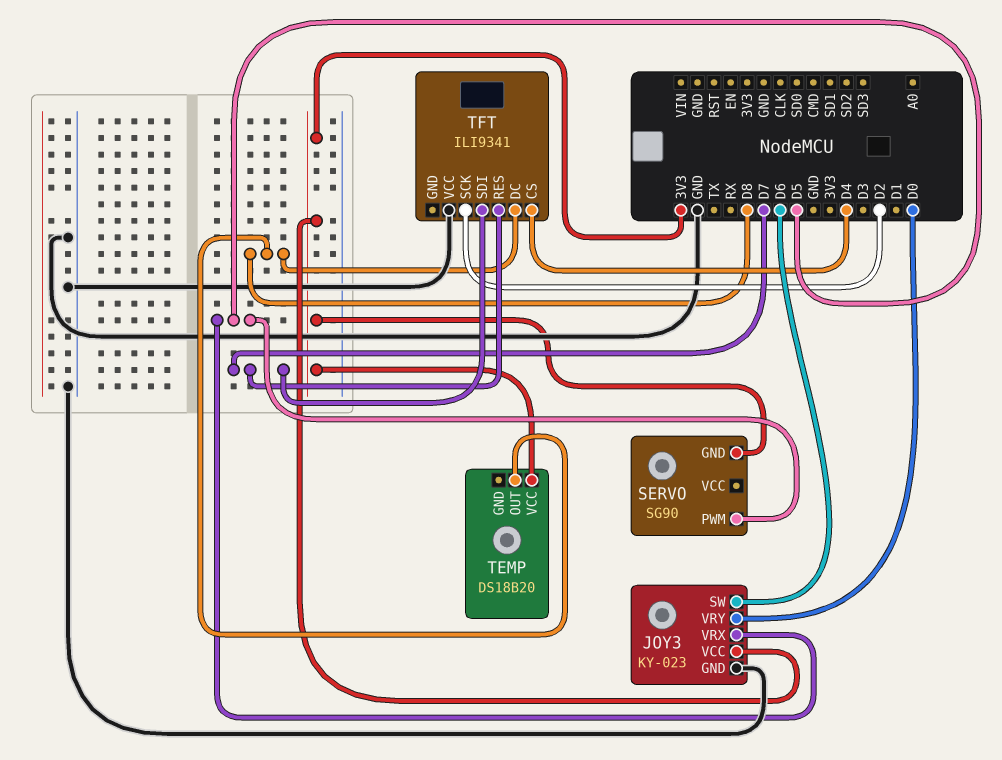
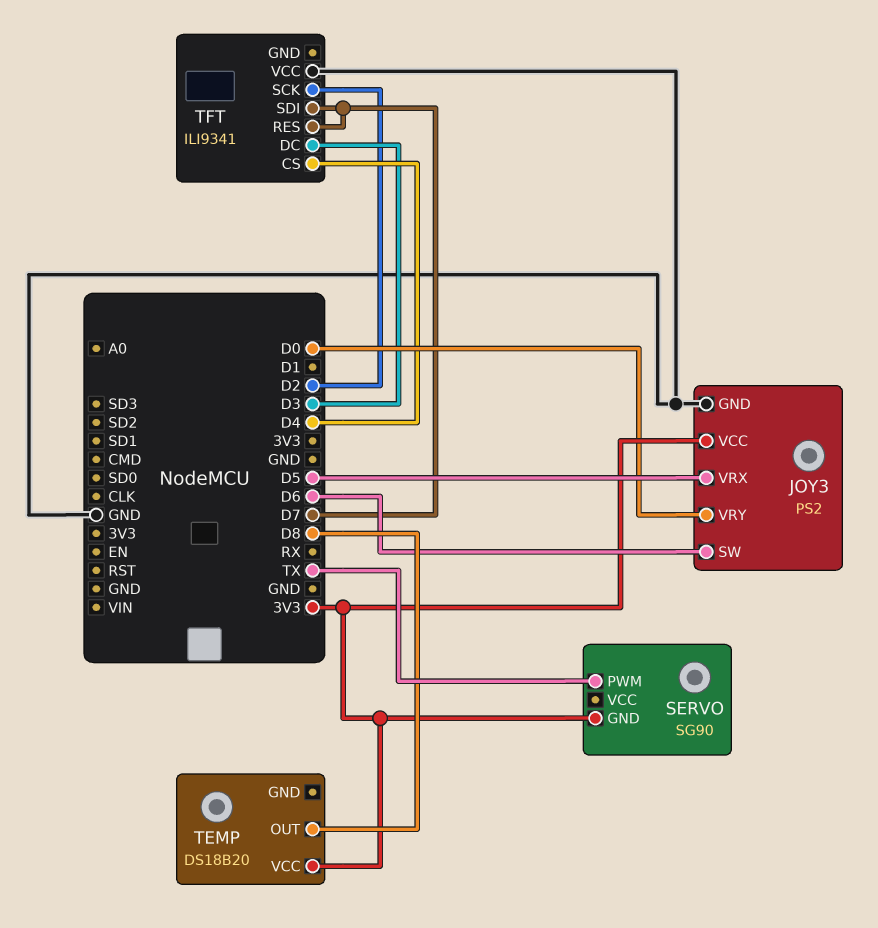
JOY3: KY-023 -> PS2
SERVO pin PWM: D5 -> TX
TFT pin DC: D8 -> D3

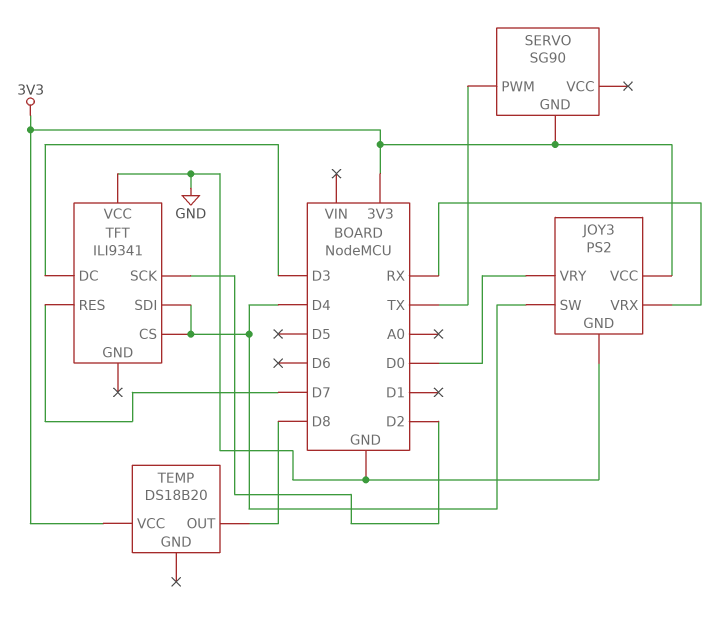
JOY3 pin SW: D6 -> D4
JOY3 pin VRX: D5 -> RX
TFT pin SDI: D7 -> D4

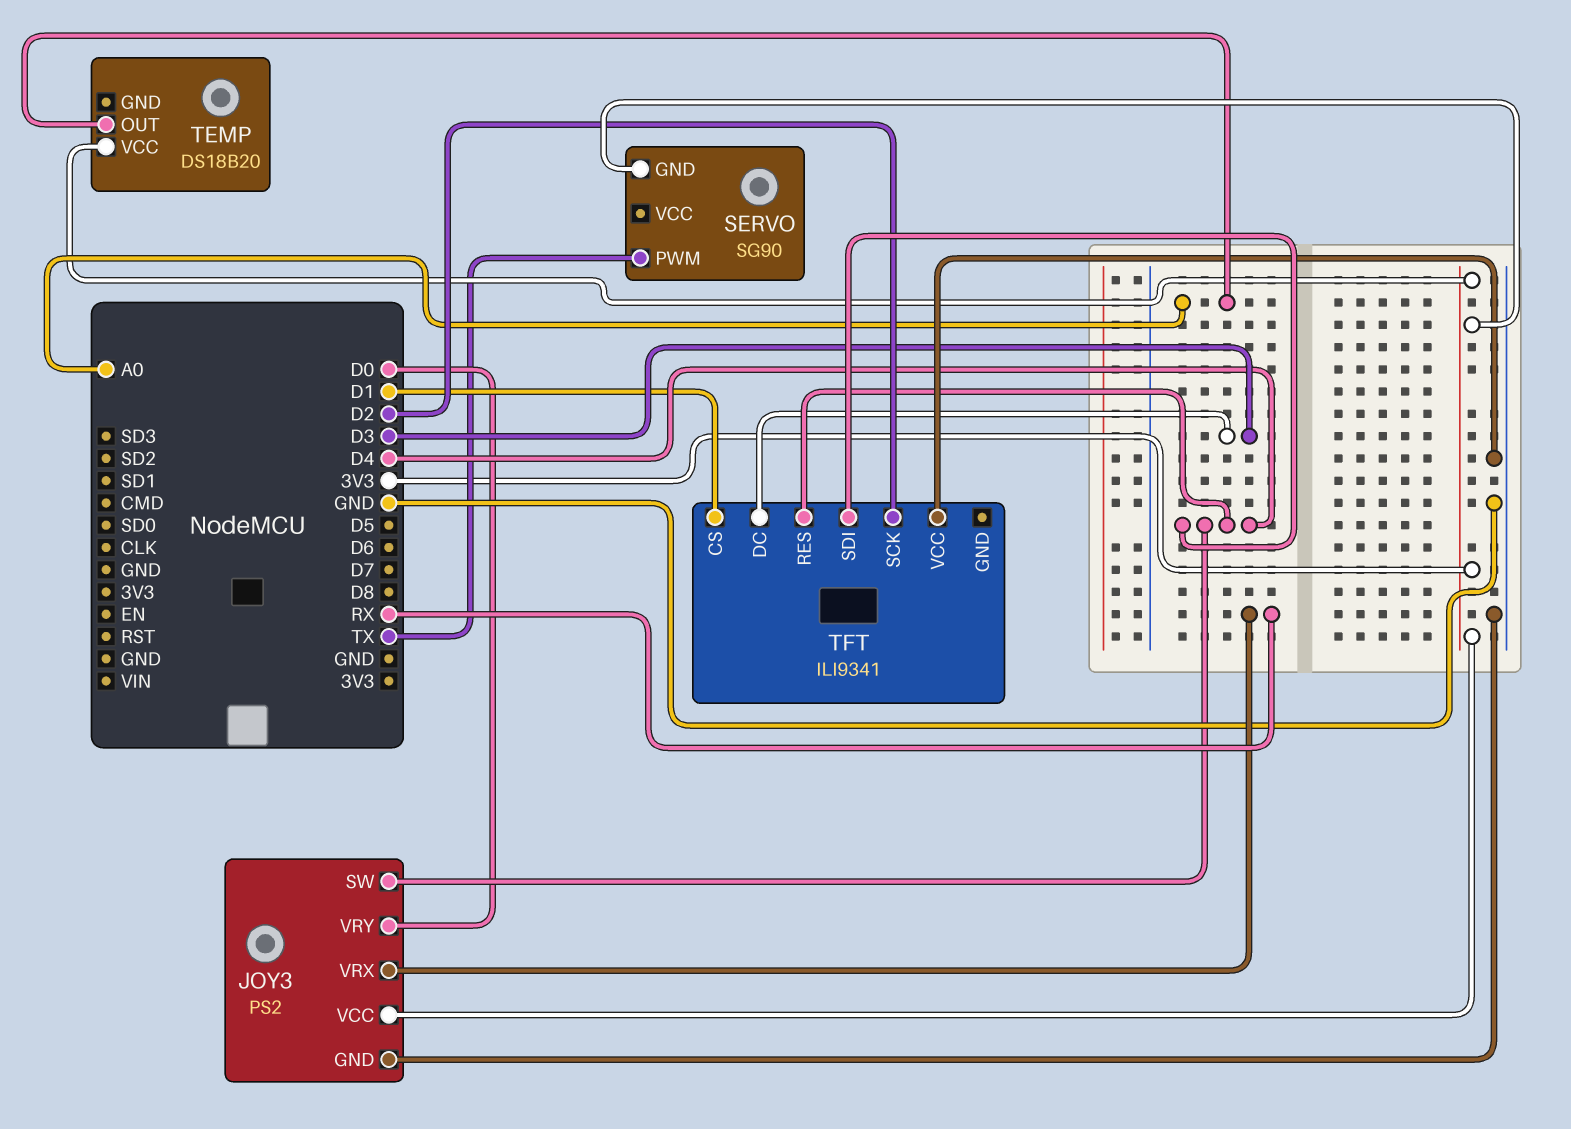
TEMP pin OUT: D8 -> A0
TFT pin CS: D4 -> D1
TFT pin RES: D7 -> D4

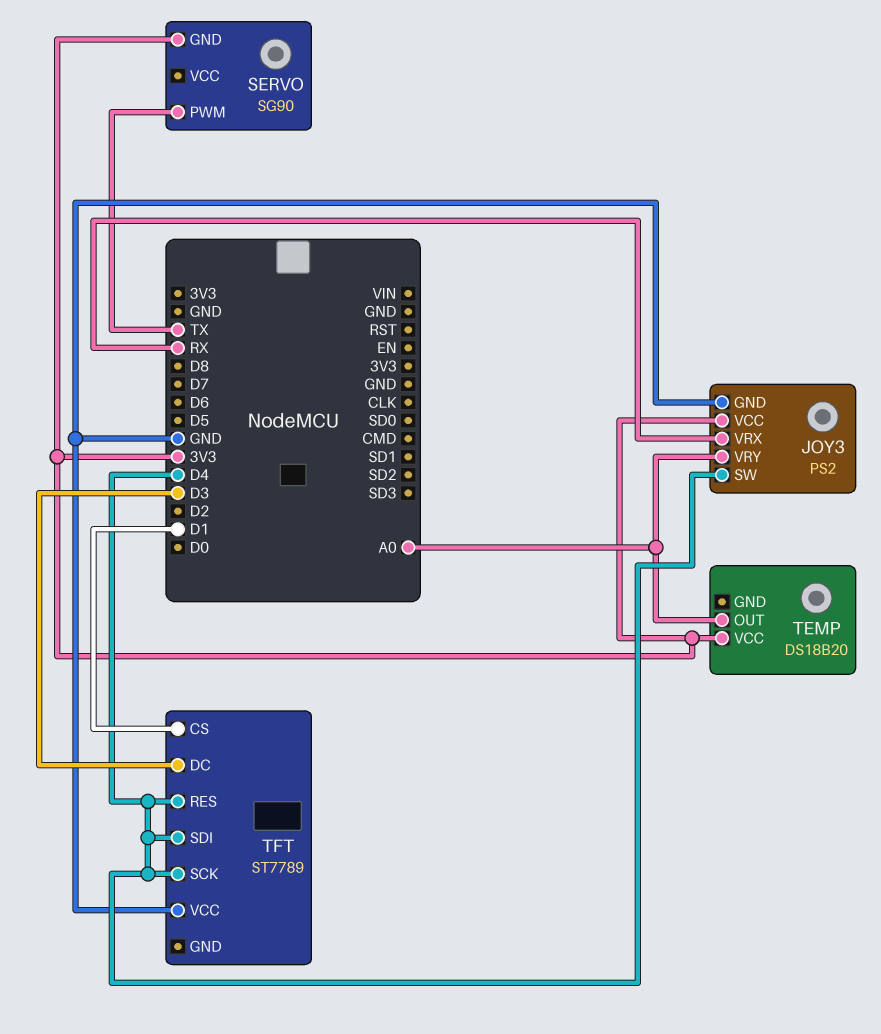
JOY3 pin VRY: D0 -> A0
TFT: ILI9341 -> ST7789
TFT pin SCK: D2 -> D4

